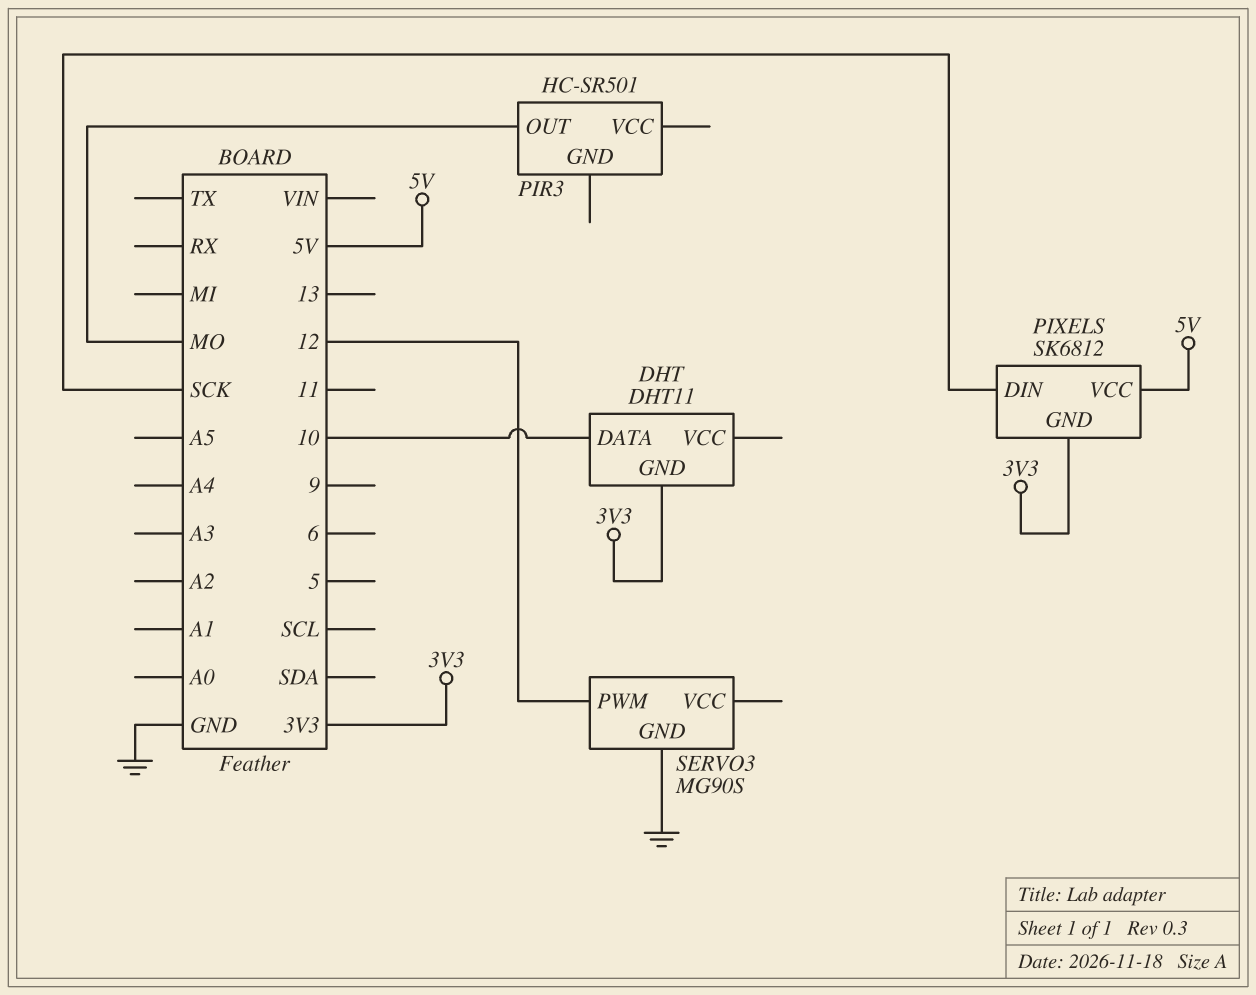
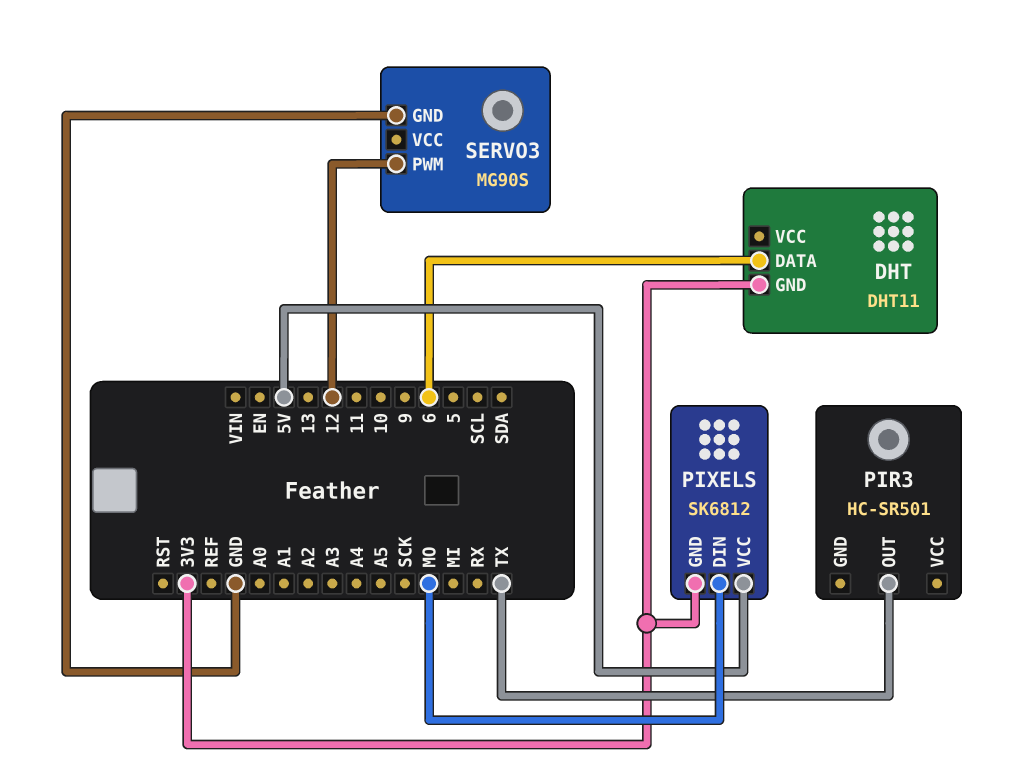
DHT pin DATA: 10 -> 6
PIR3 pin OUT: MO -> TX
PIXELS pin DIN: SCK -> MO

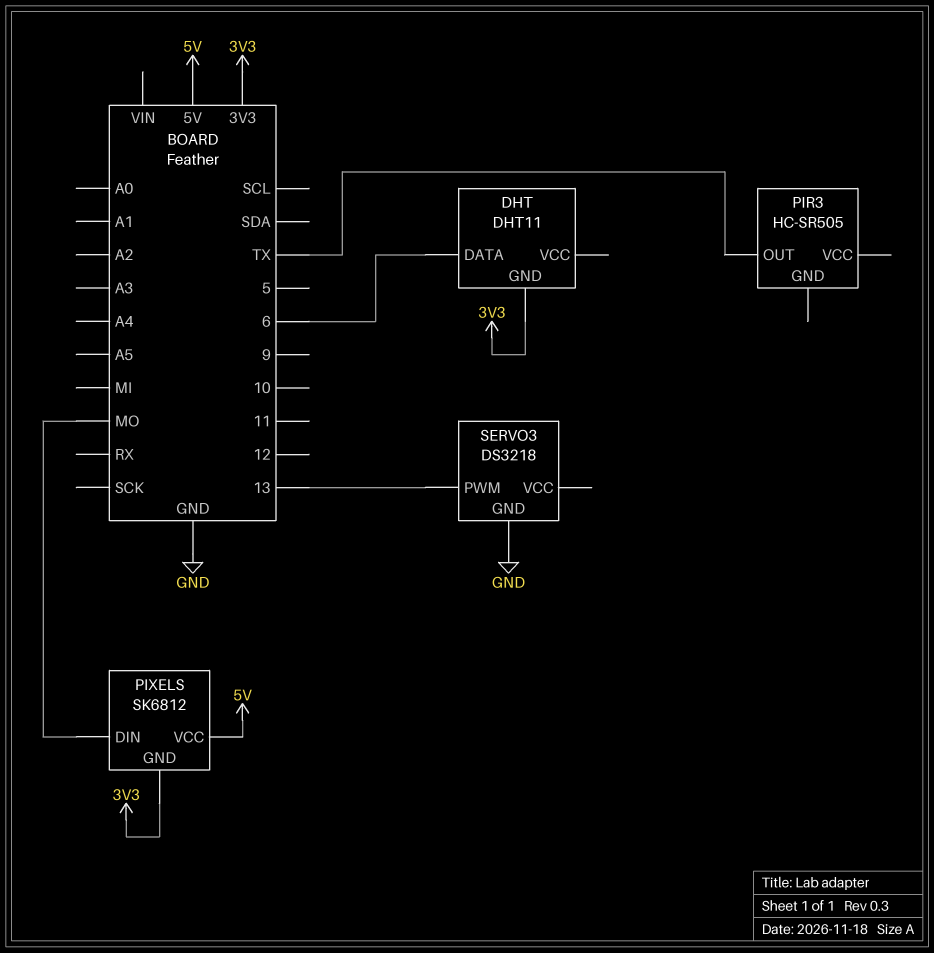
PIR3: HC-SR501 -> HC-SR505
SERVO3: MG90S -> DS3218
SERVO3 pin PWM: 12 -> 13

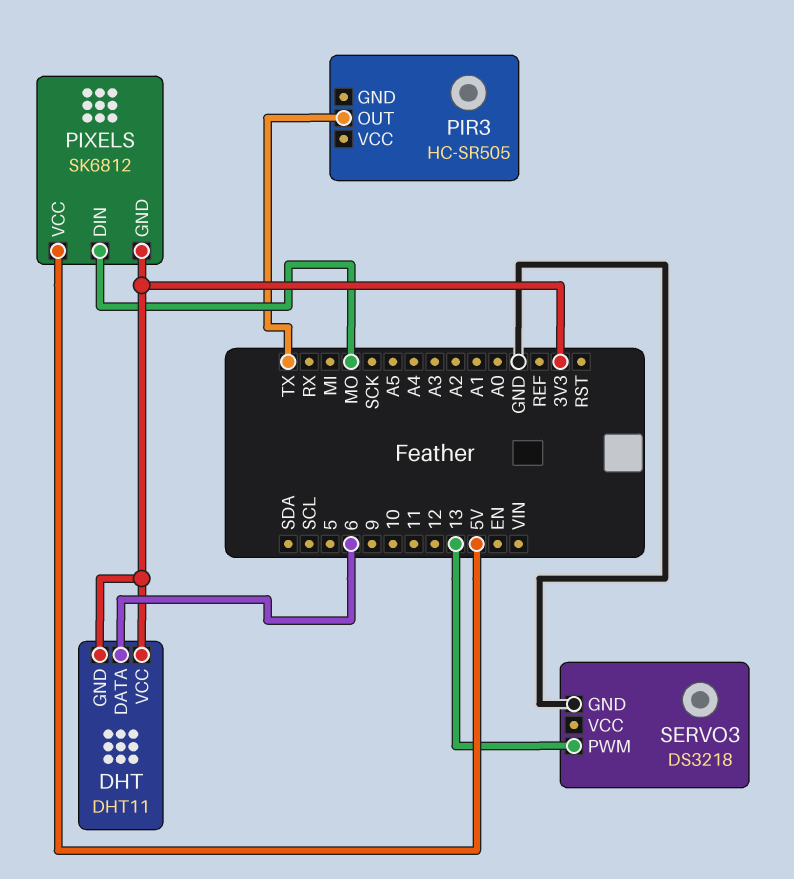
DHT pin VCC: none -> 3V3

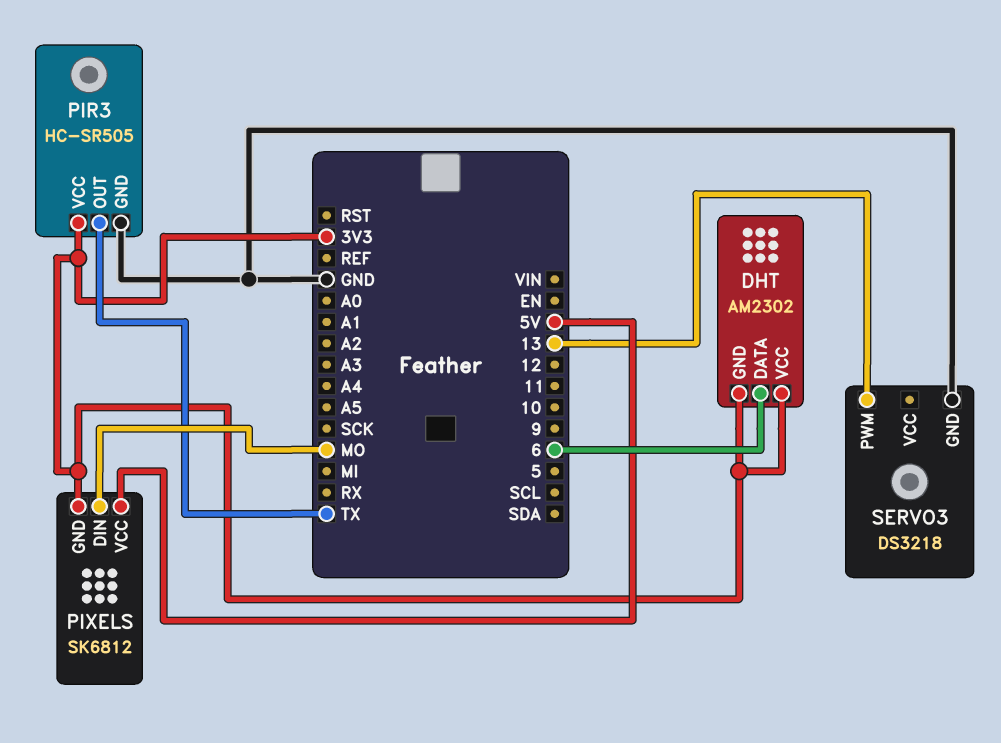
DHT: DHT11 -> AM2302
PIR3 pin GND: none -> GND
PIR3 pin VCC: none -> 3V3

